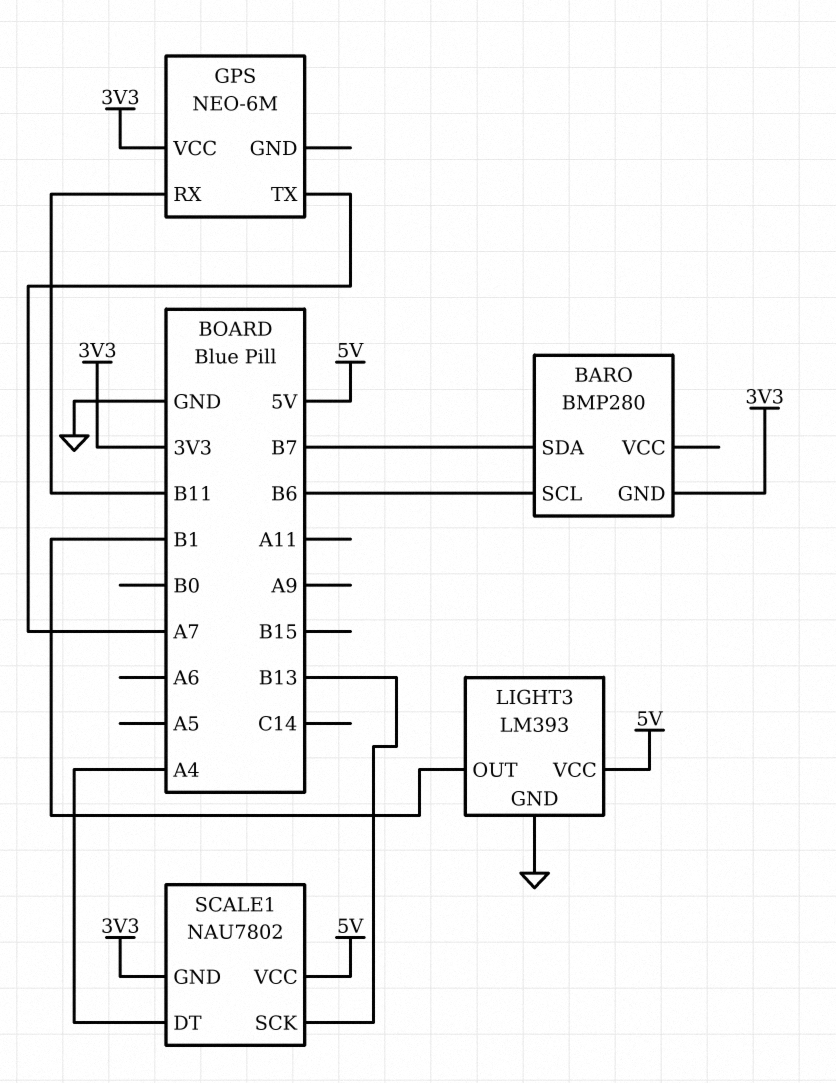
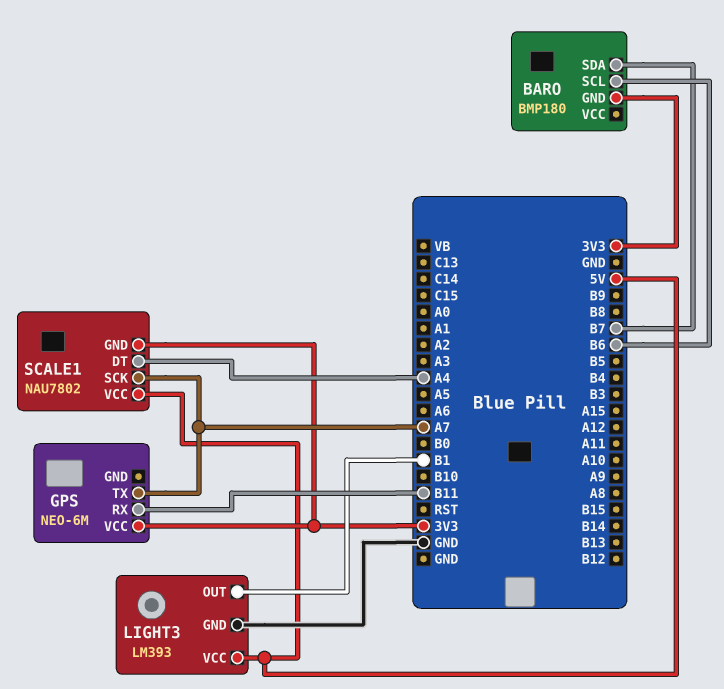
BARO: BMP280 -> BMP180
SCALE1 pin SCK: B13 -> A7

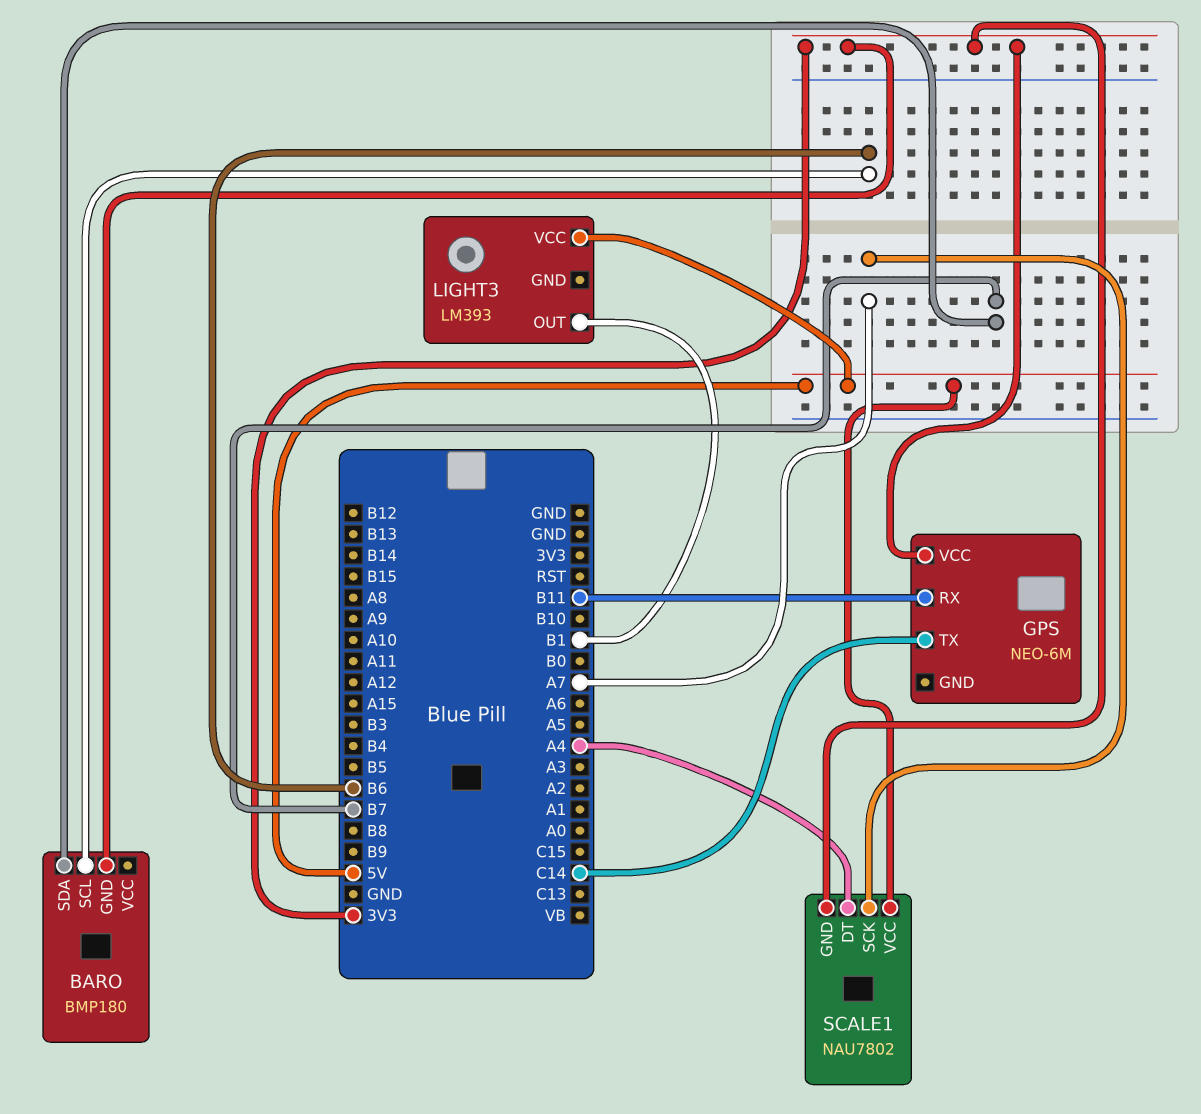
GPS pin TX: A7 -> C14
LIGHT3 pin GND: GND -> none

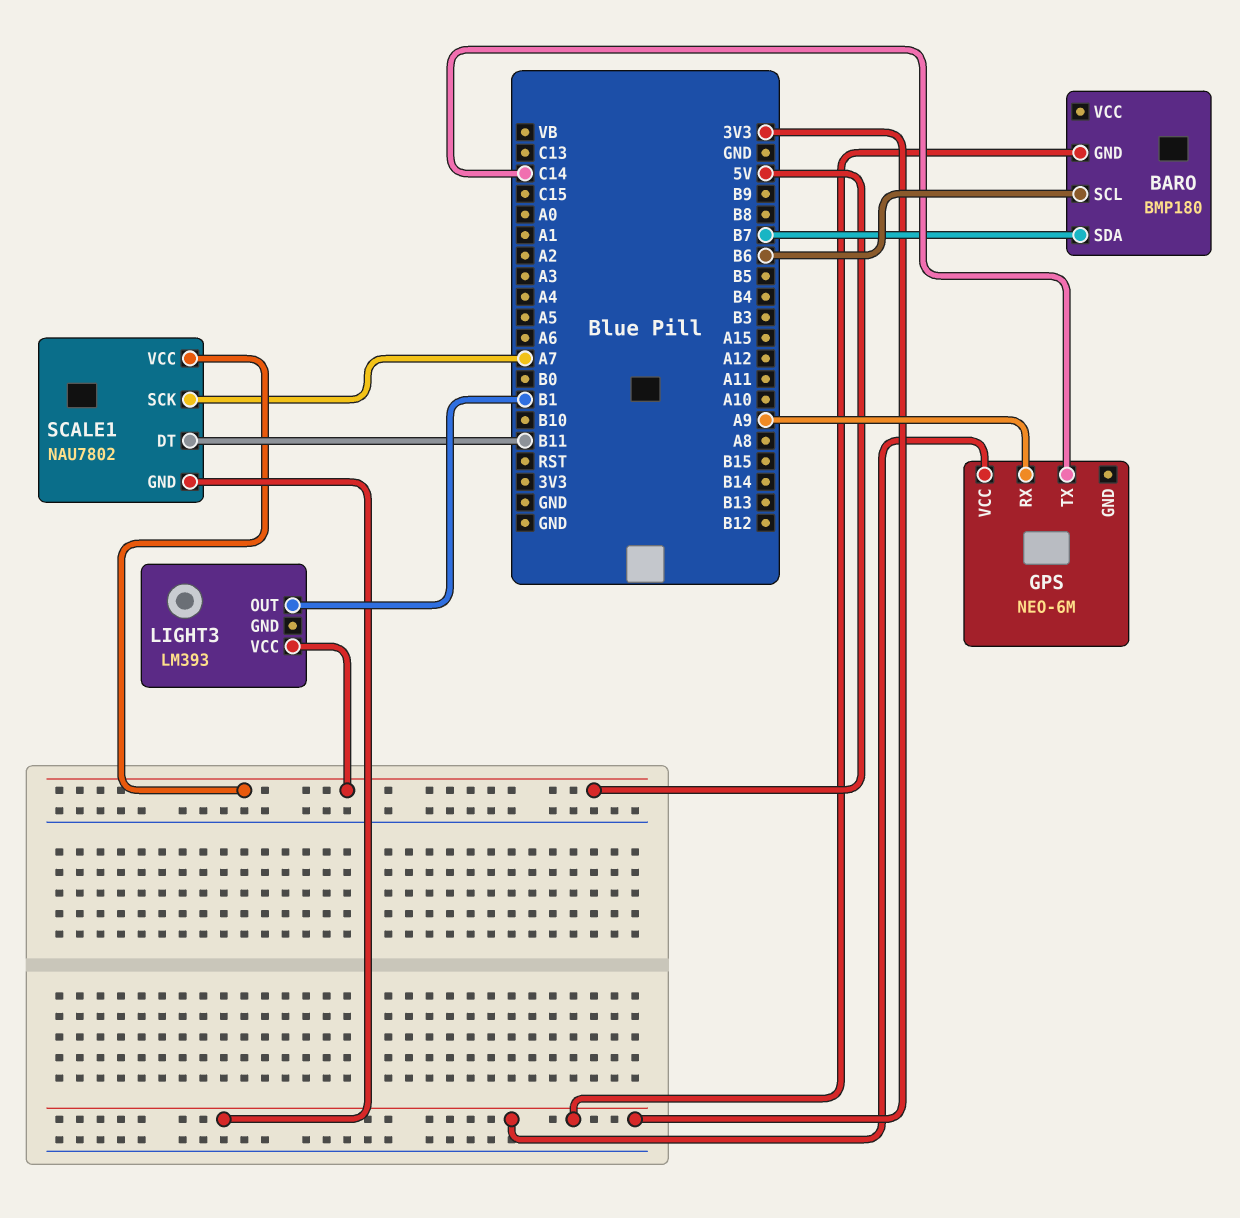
GPS pin RX: B11 -> A9
SCALE1 pin DT: A4 -> B11

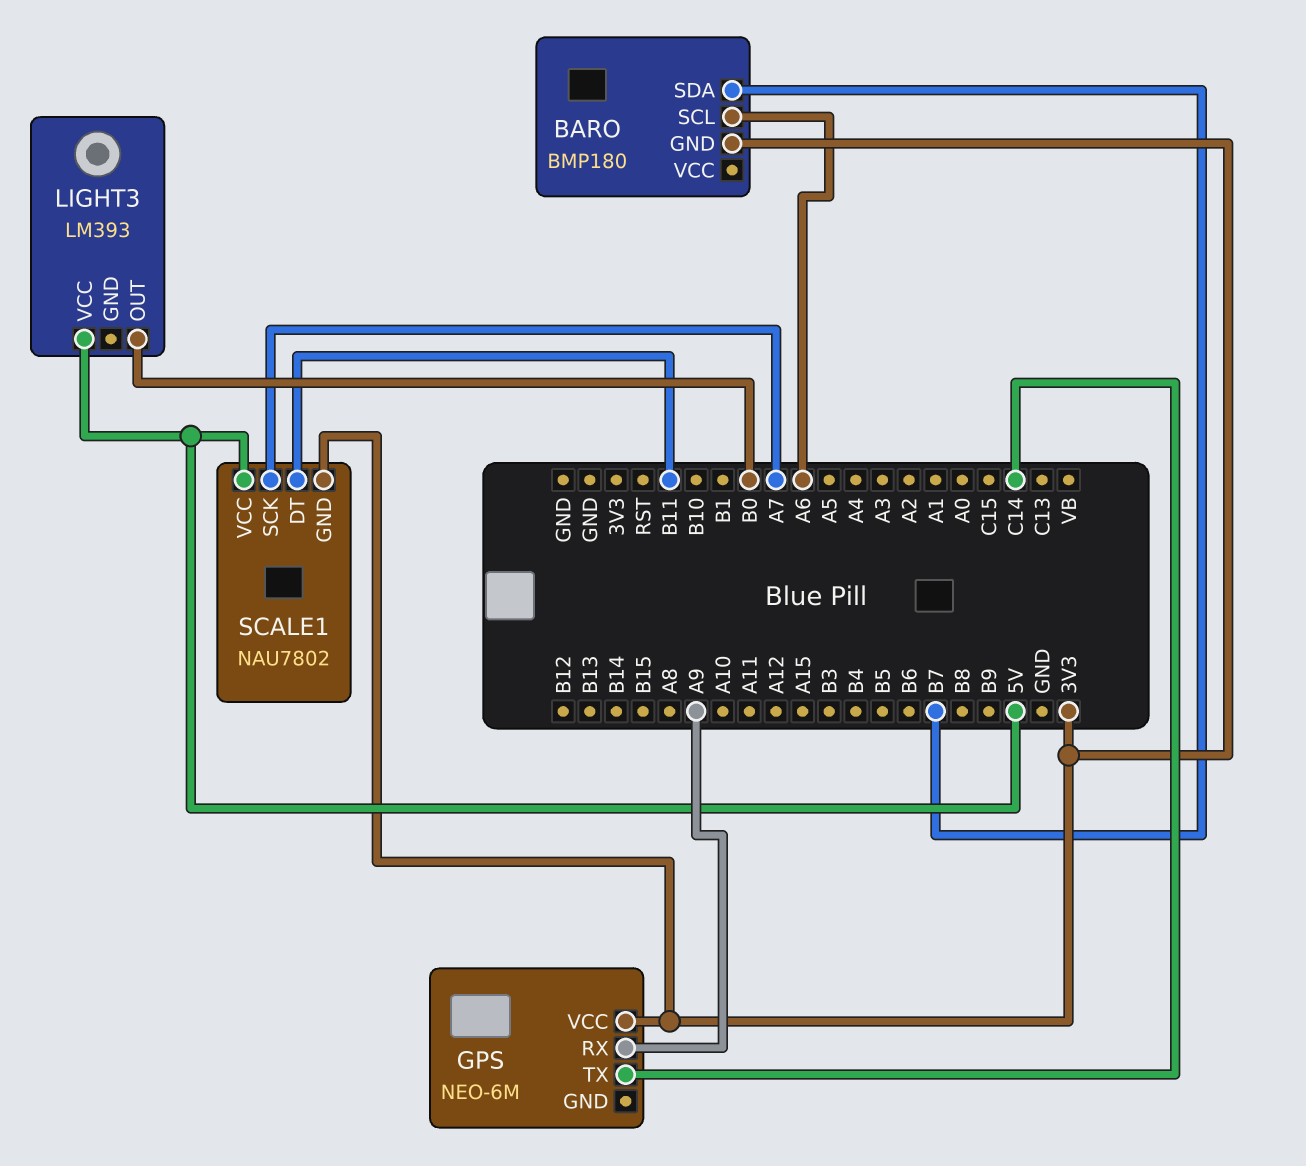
BARO pin SCL: B6 -> A6
LIGHT3 pin OUT: B1 -> B0

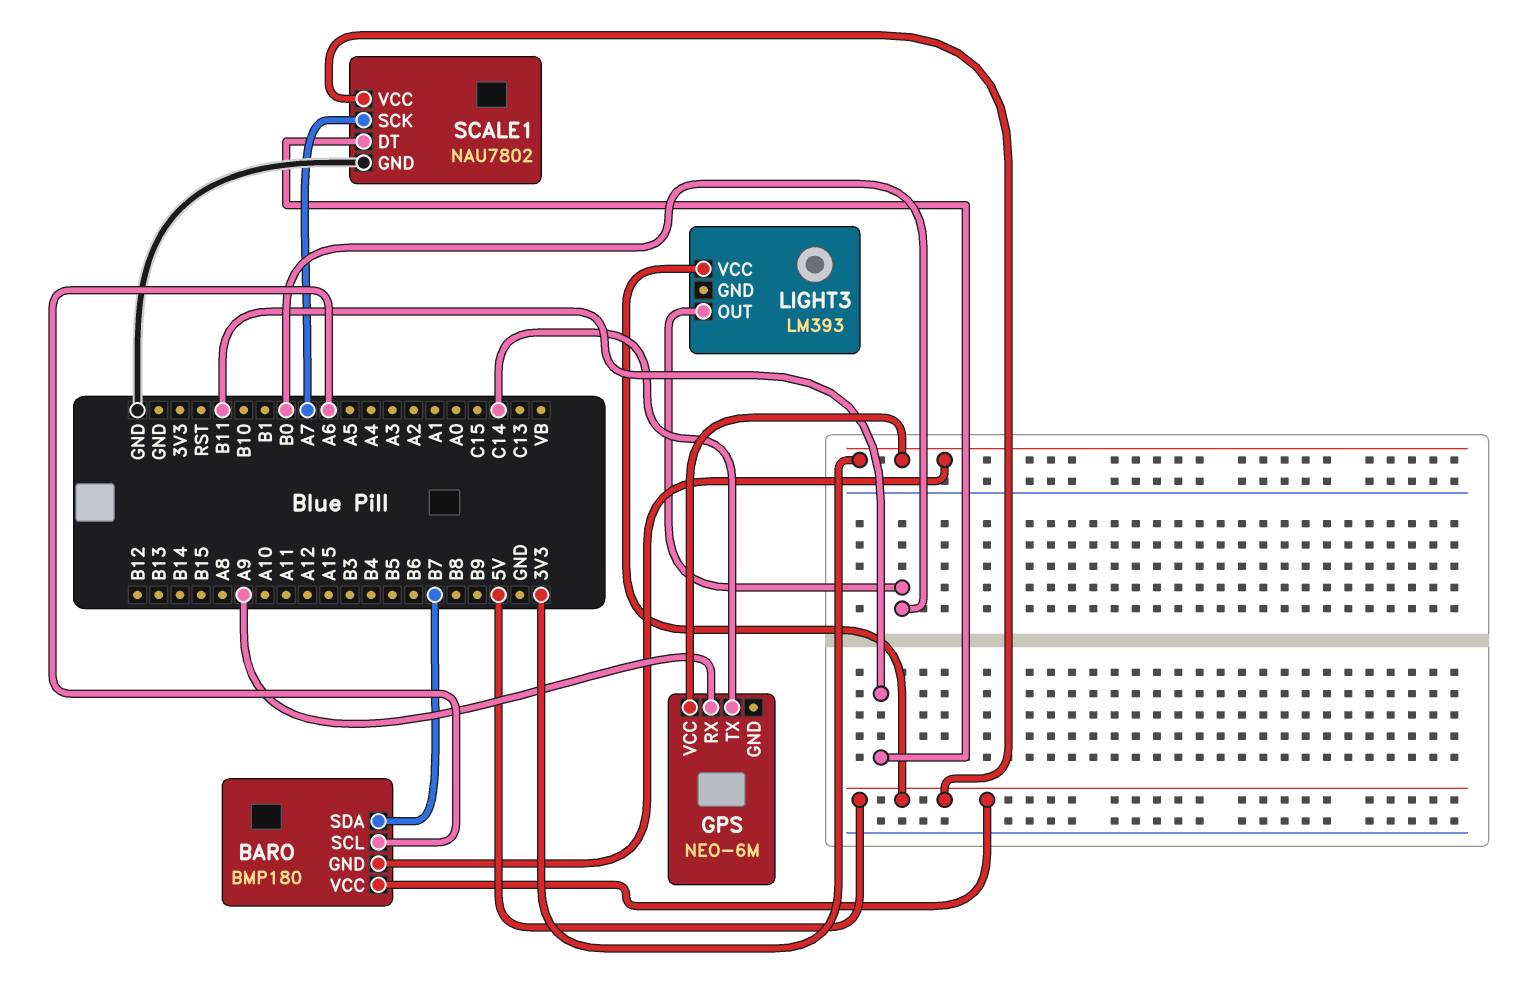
BARO pin VCC: none -> 5V
SCALE1 pin GND: 3V3 -> GND

